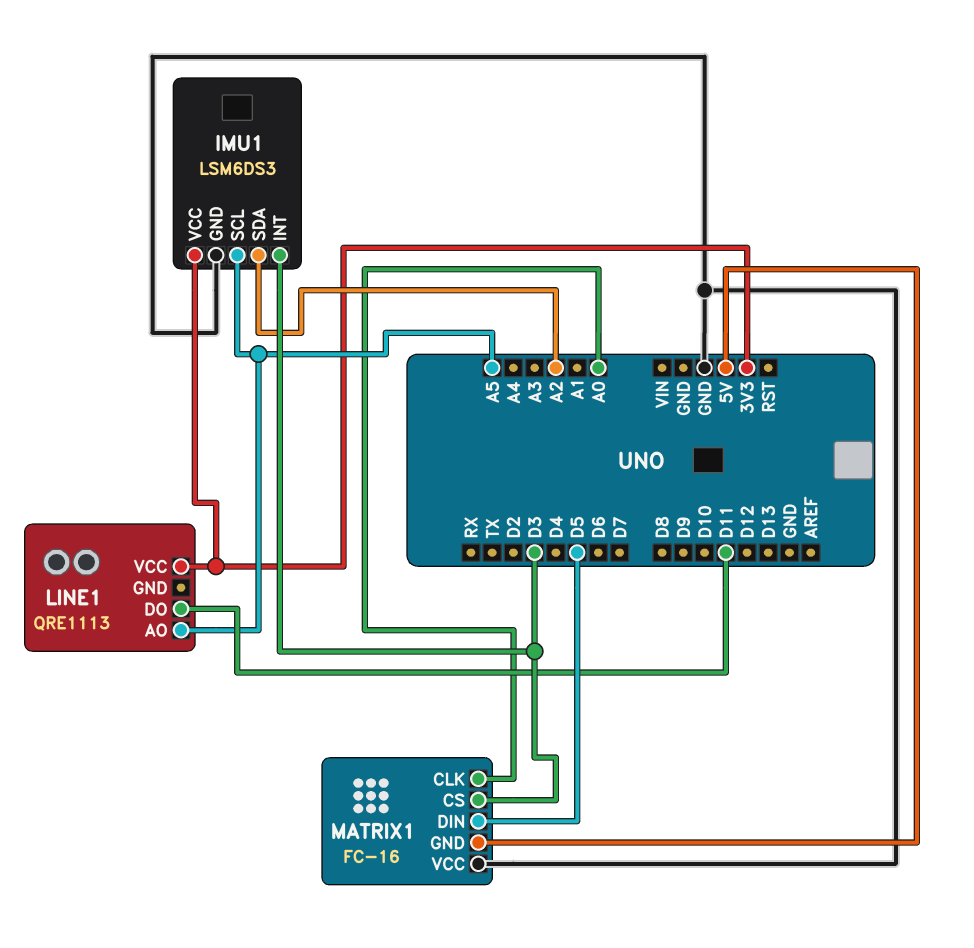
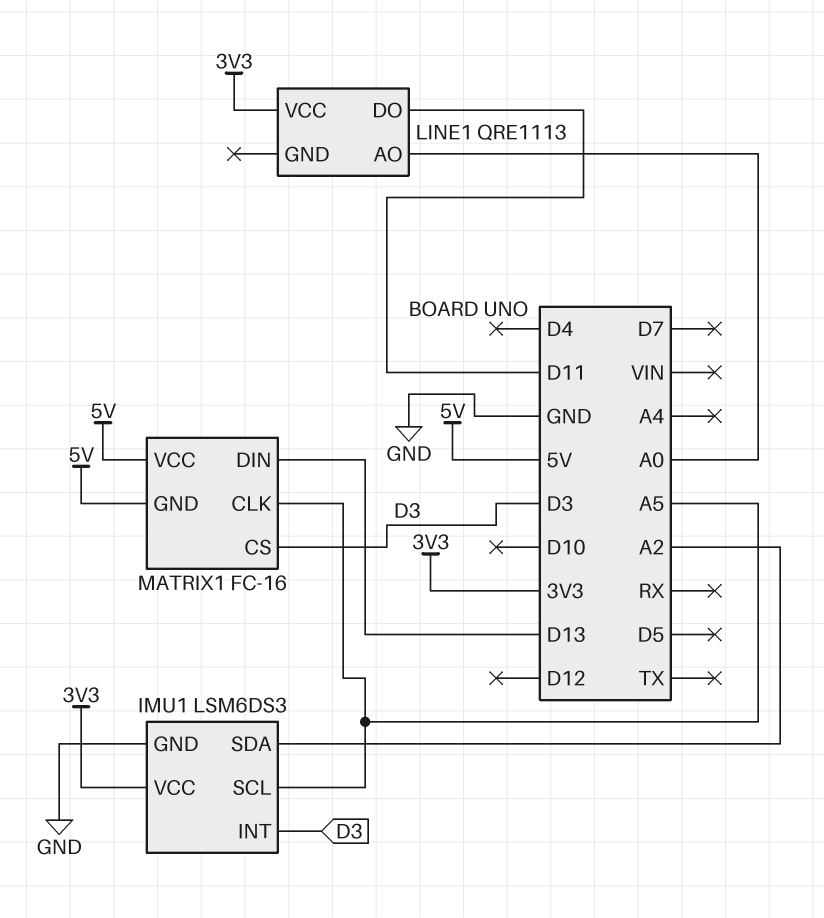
LINE1 pin AO: A5 -> A0
MATRIX1 pin CLK: A0 -> A5
MATRIX1 pin DIN: D5 -> D13
MATRIX1 pin VCC: GND -> 5V

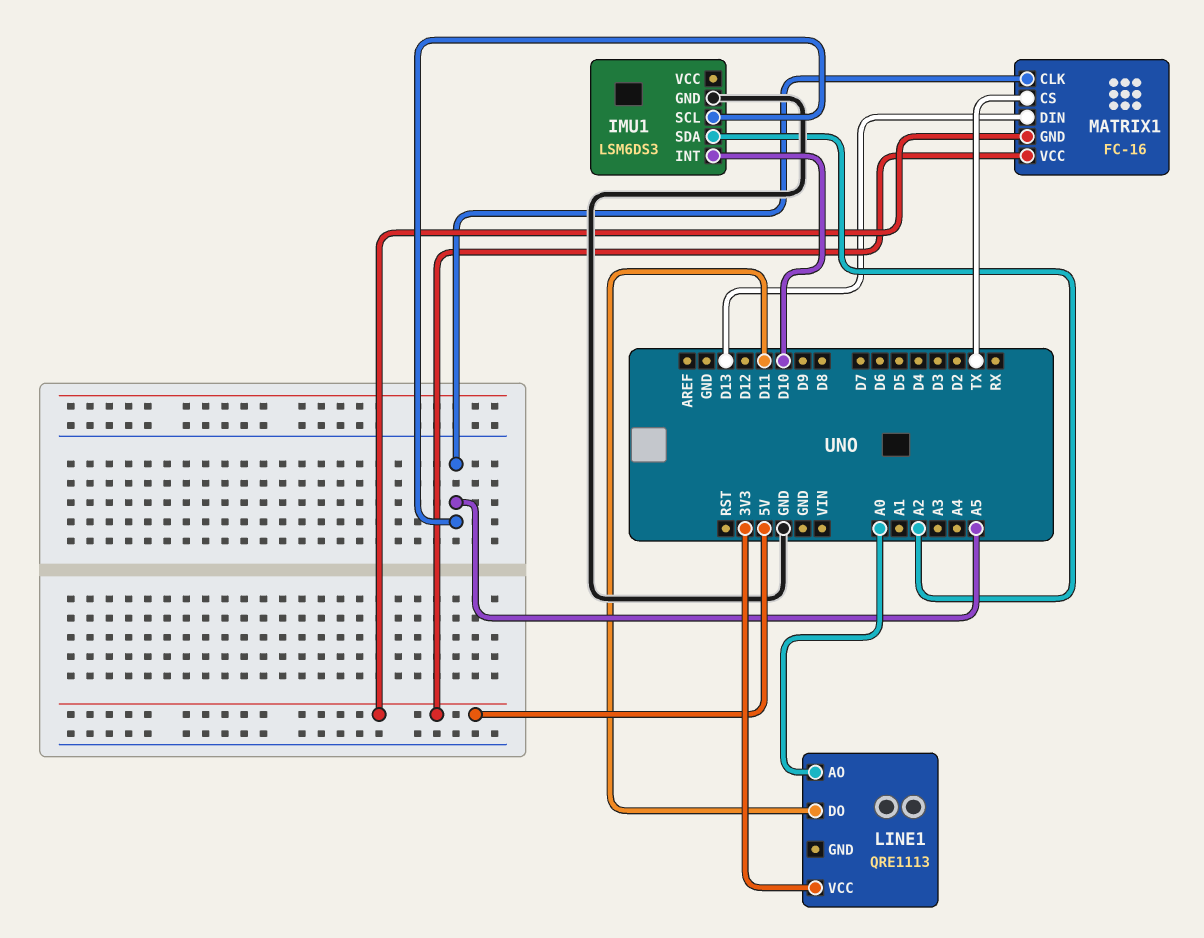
IMU1 pin INT: D3 -> D10
IMU1 pin VCC: 3V3 -> none
MATRIX1 pin CS: D3 -> TX

